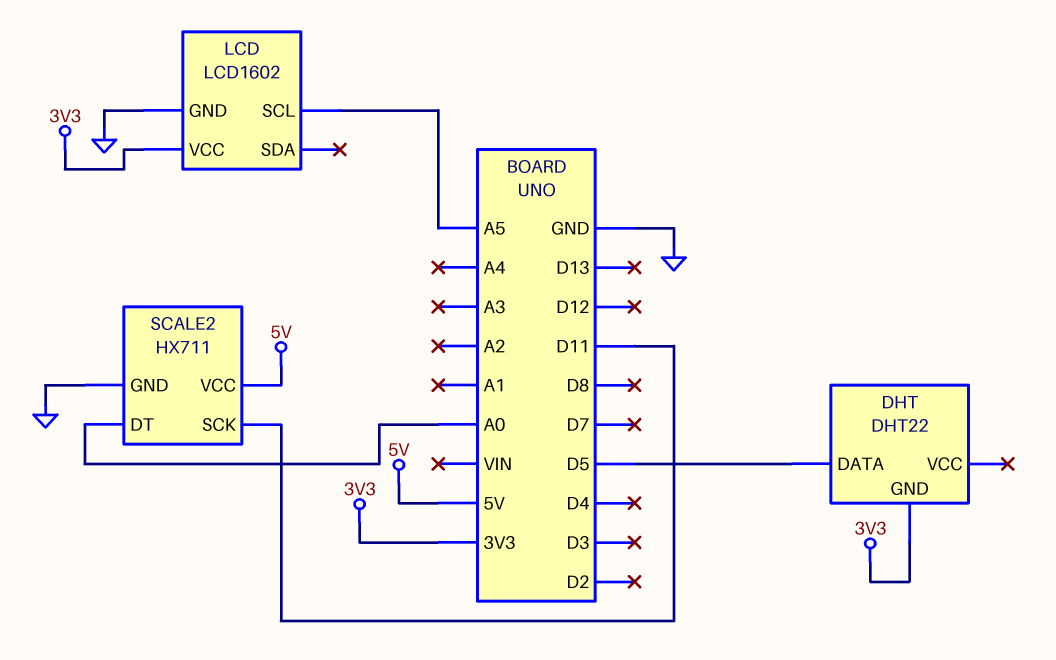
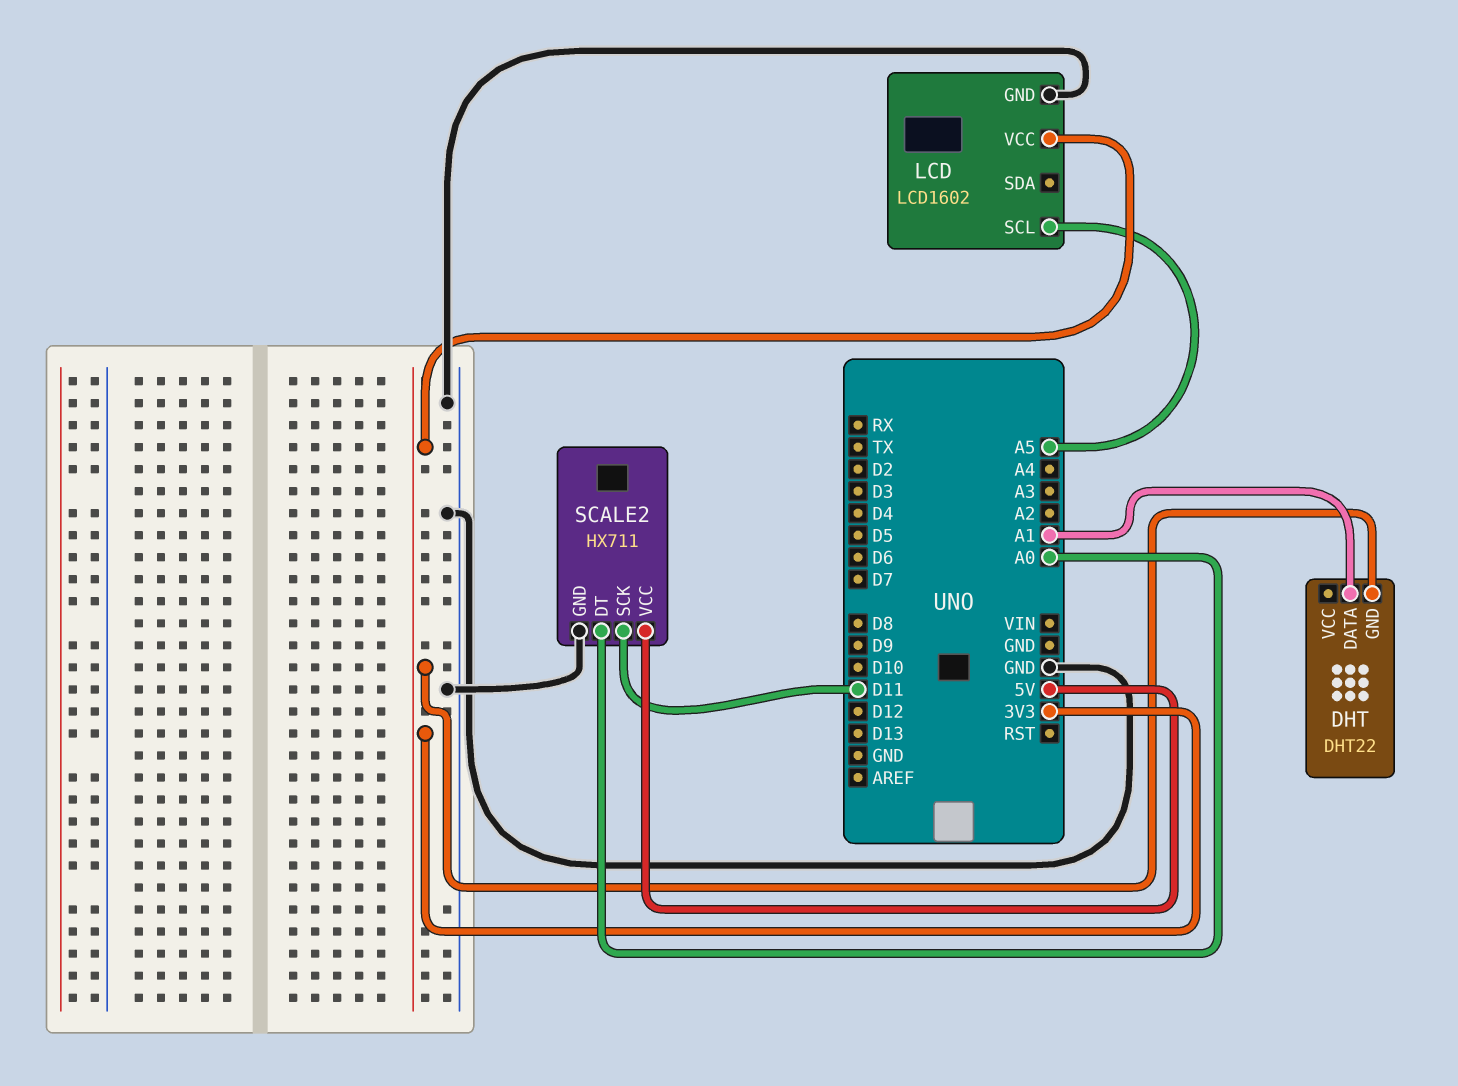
DHT pin DATA: D5 -> A1

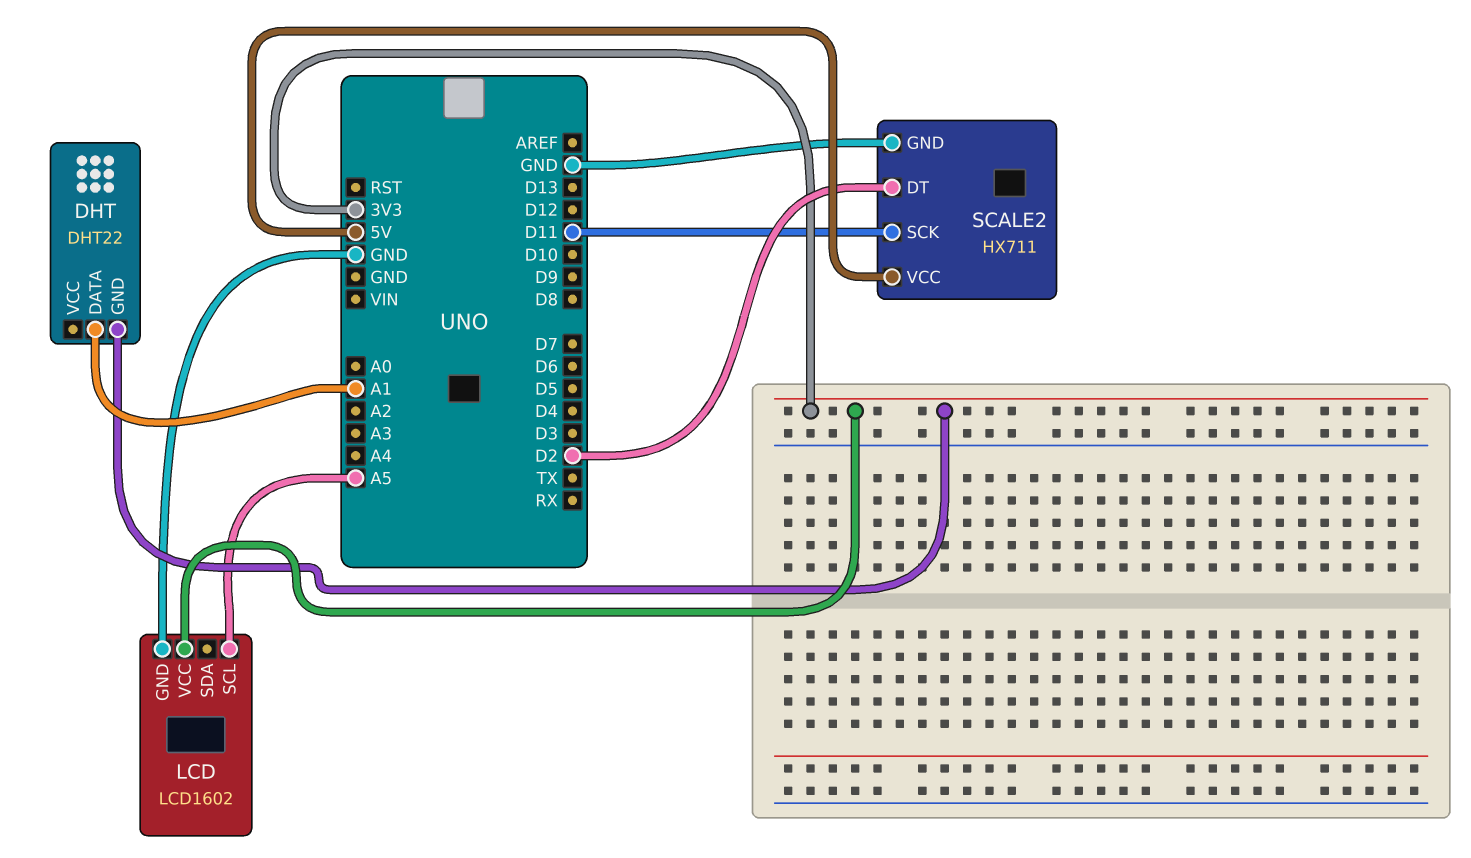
SCALE2 pin DT: A0 -> D2

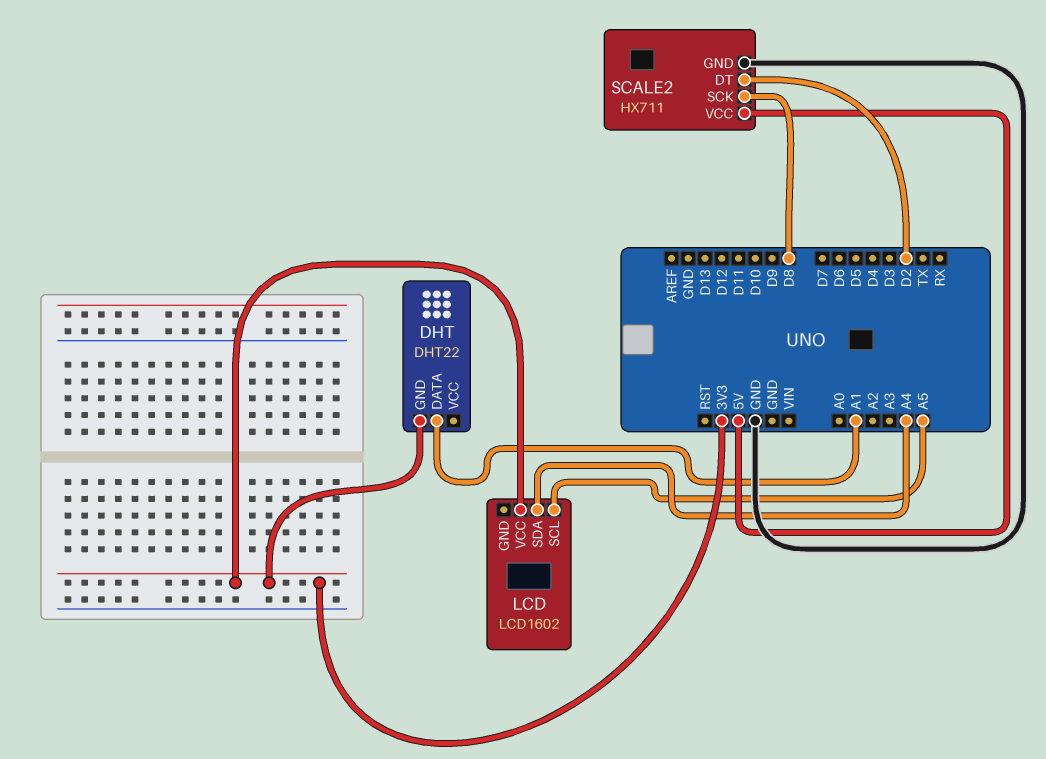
LCD pin GND: GND -> none
LCD pin SDA: none -> A4
SCALE2 pin SCK: D11 -> D8

